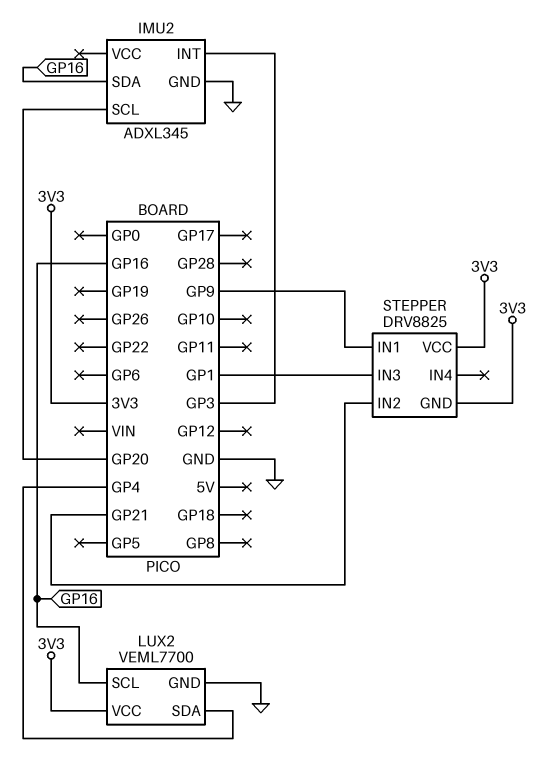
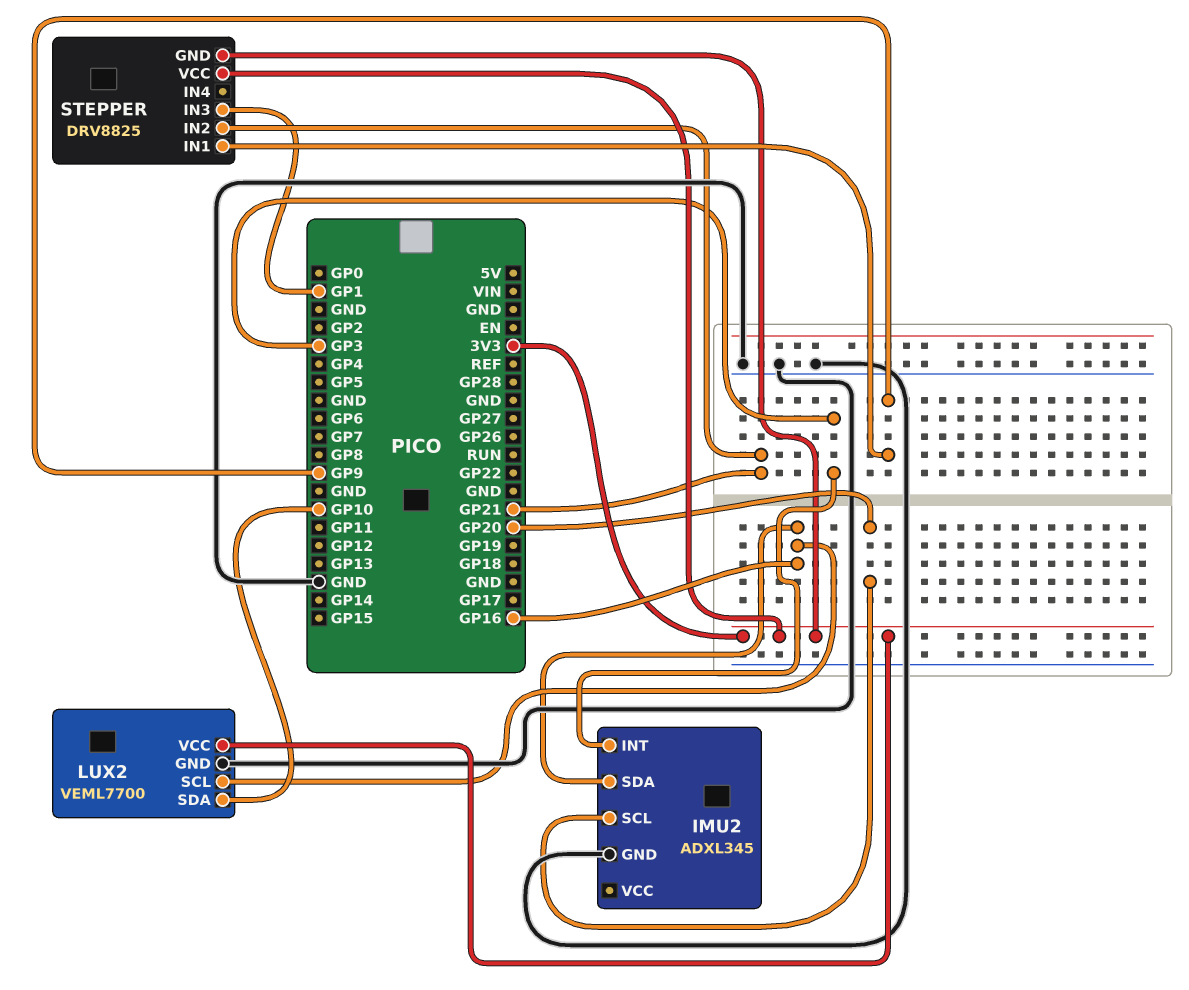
LUX2 pin SDA: GP4 -> GP10

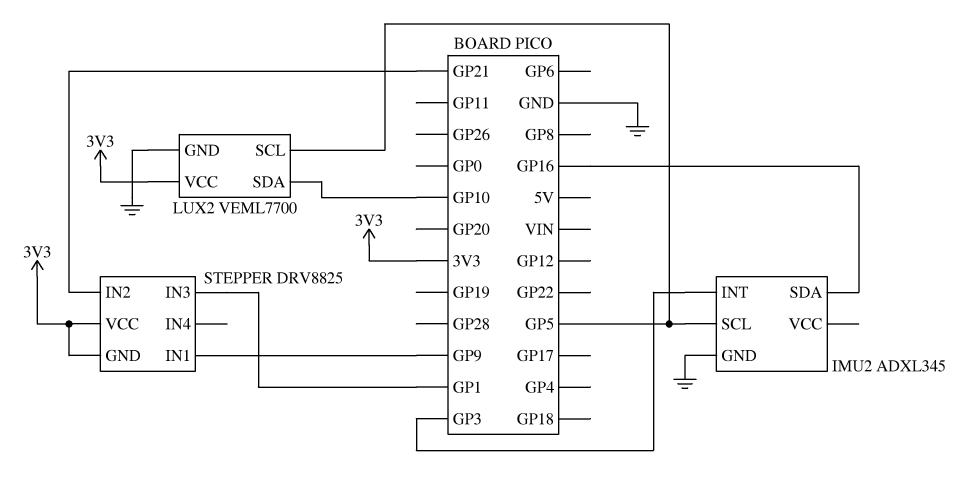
IMU2 pin SCL: GP20 -> GP5
LUX2 pin SCL: GP16 -> GP5

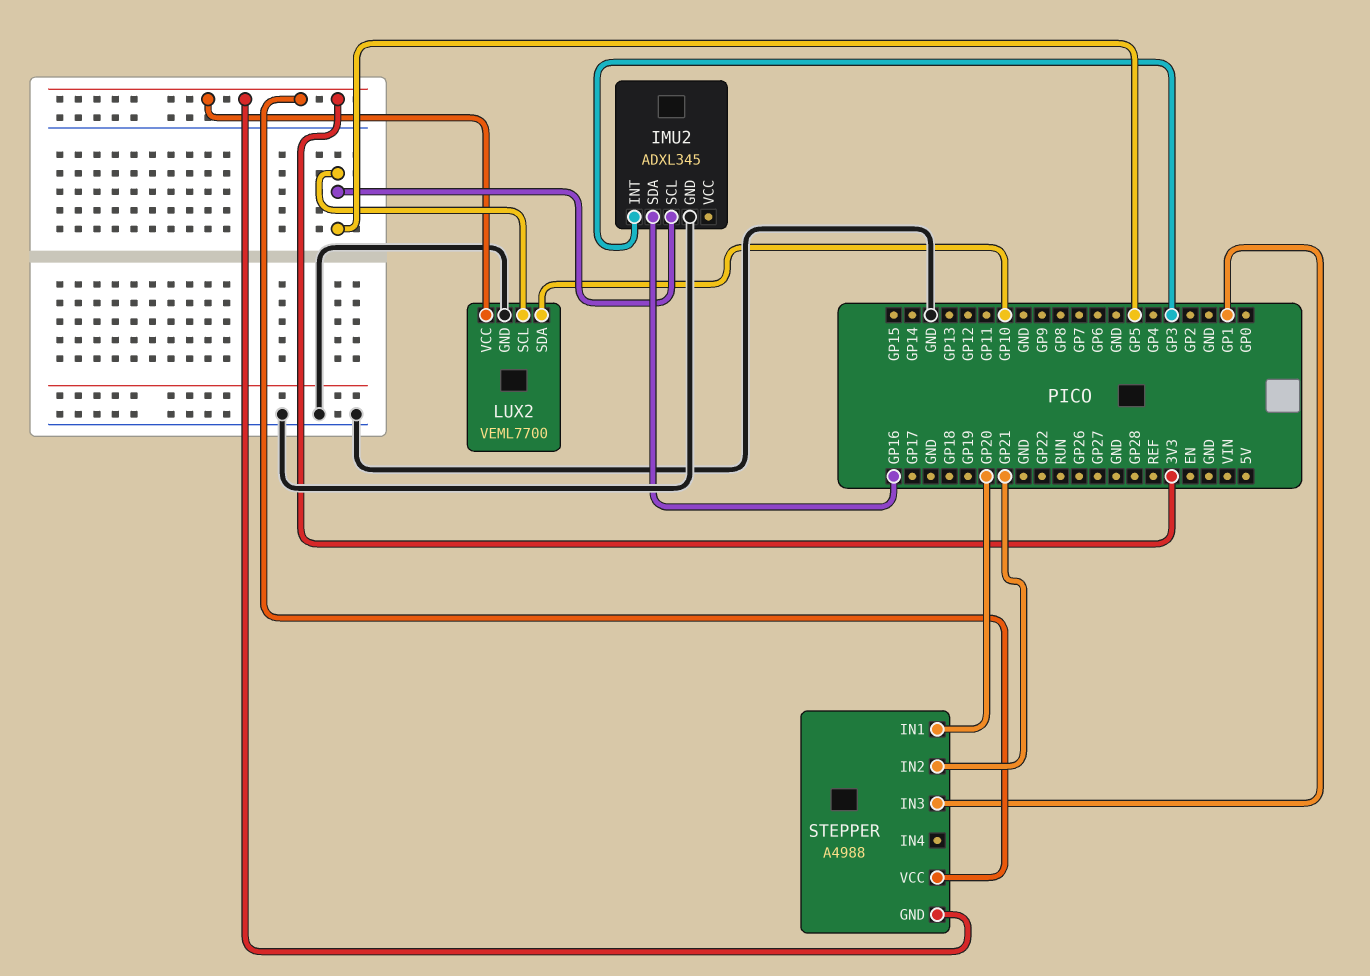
STEPPER: DRV8825 -> A4988
STEPPER pin IN1: GP9 -> GP20

